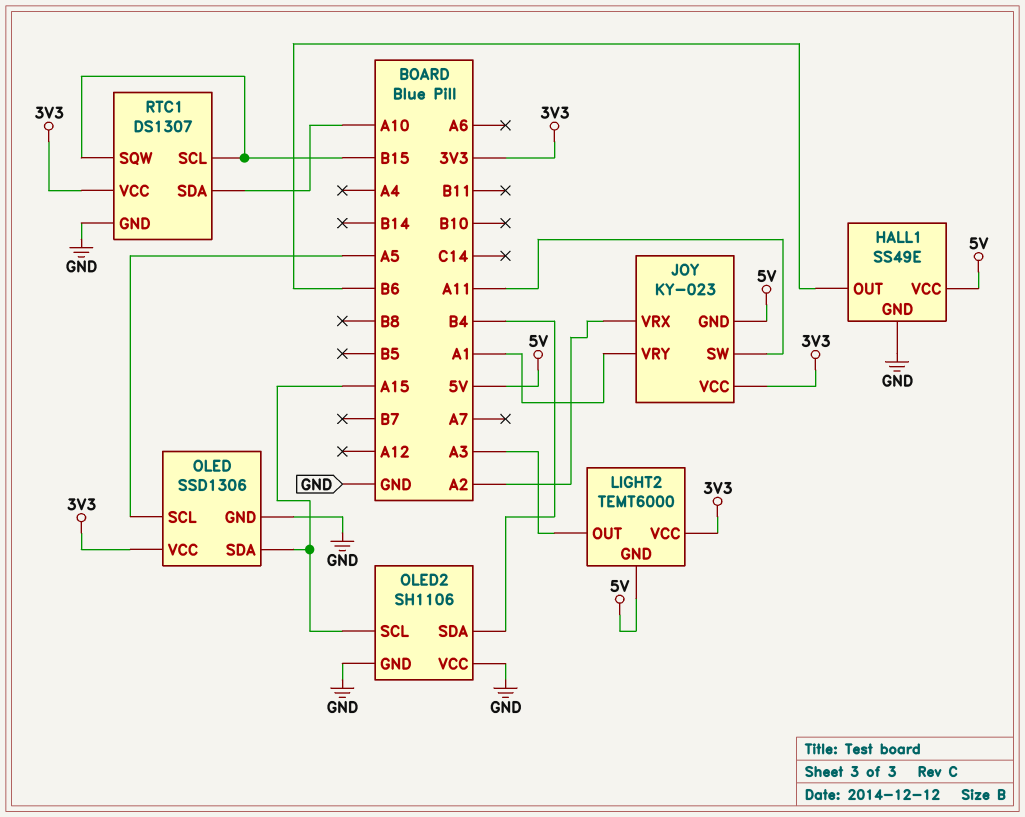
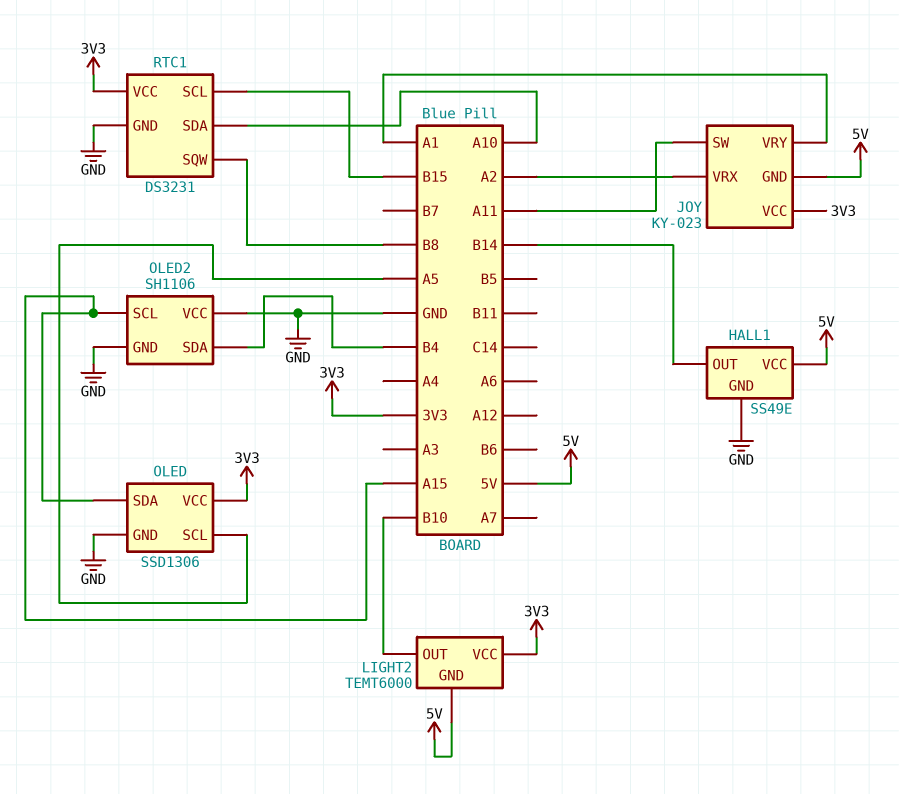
HALL1 pin OUT: B6 -> B14
LIGHT2 pin OUT: A3 -> B10
RTC1: DS1307 -> DS3231
RTC1 pin SQW: B15 -> B8

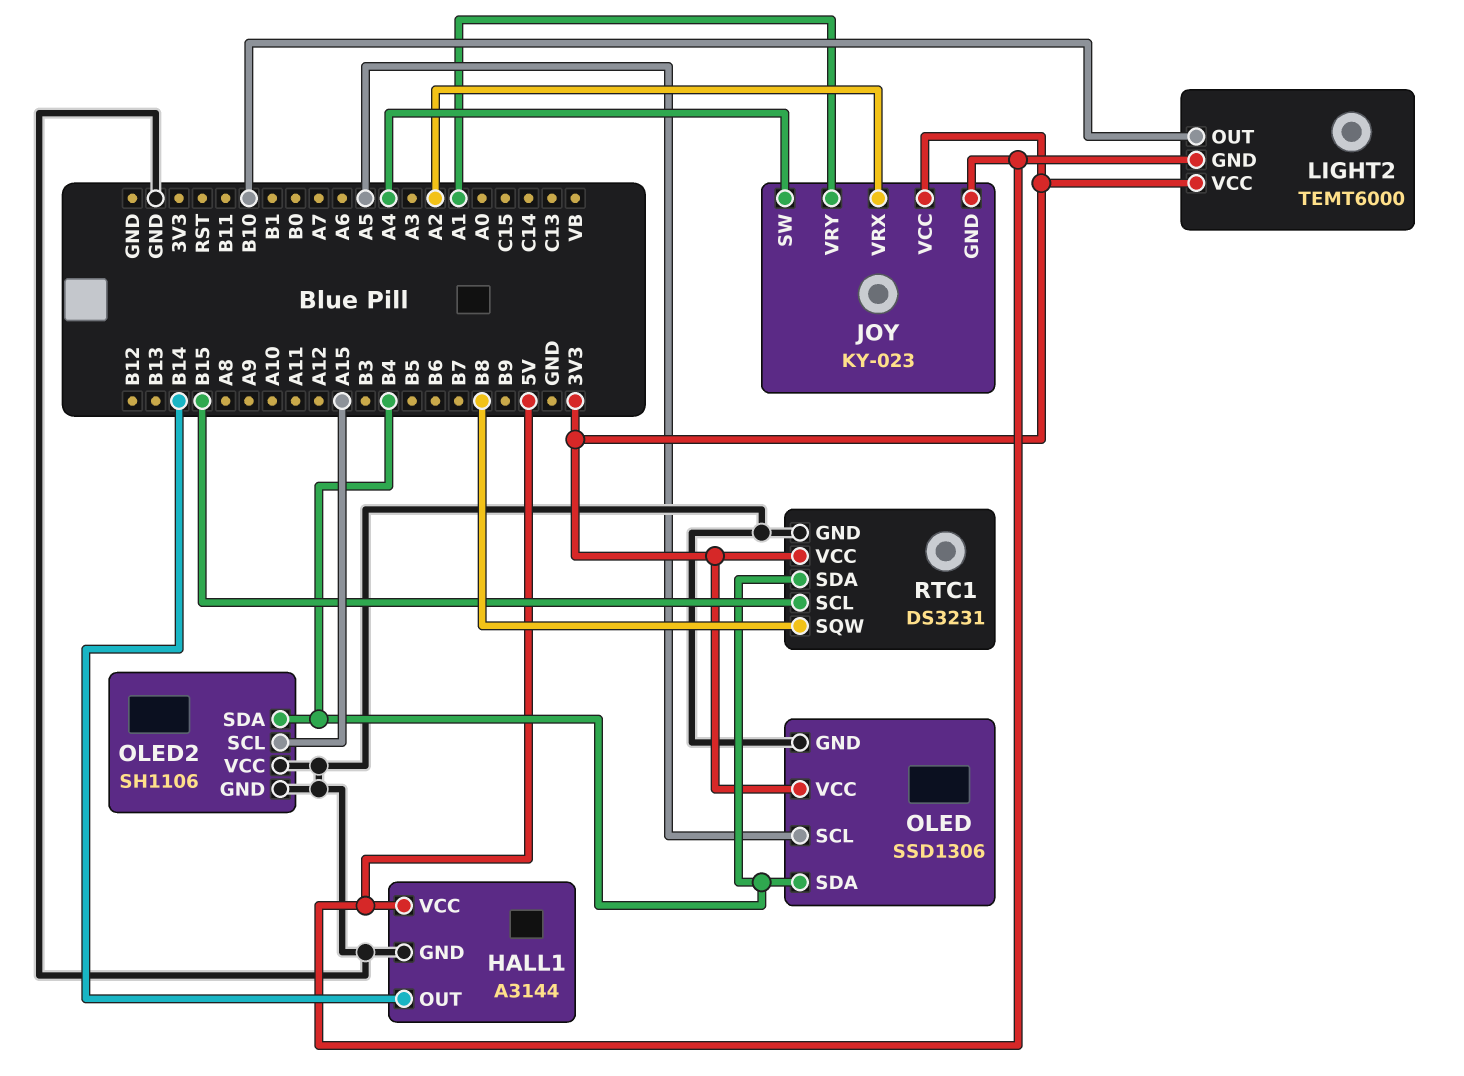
HALL1: SS49E -> A3144
JOY pin SW: A11 -> A4
OLED pin SDA: A15 -> B4
RTC1 pin SDA: A10 -> B4

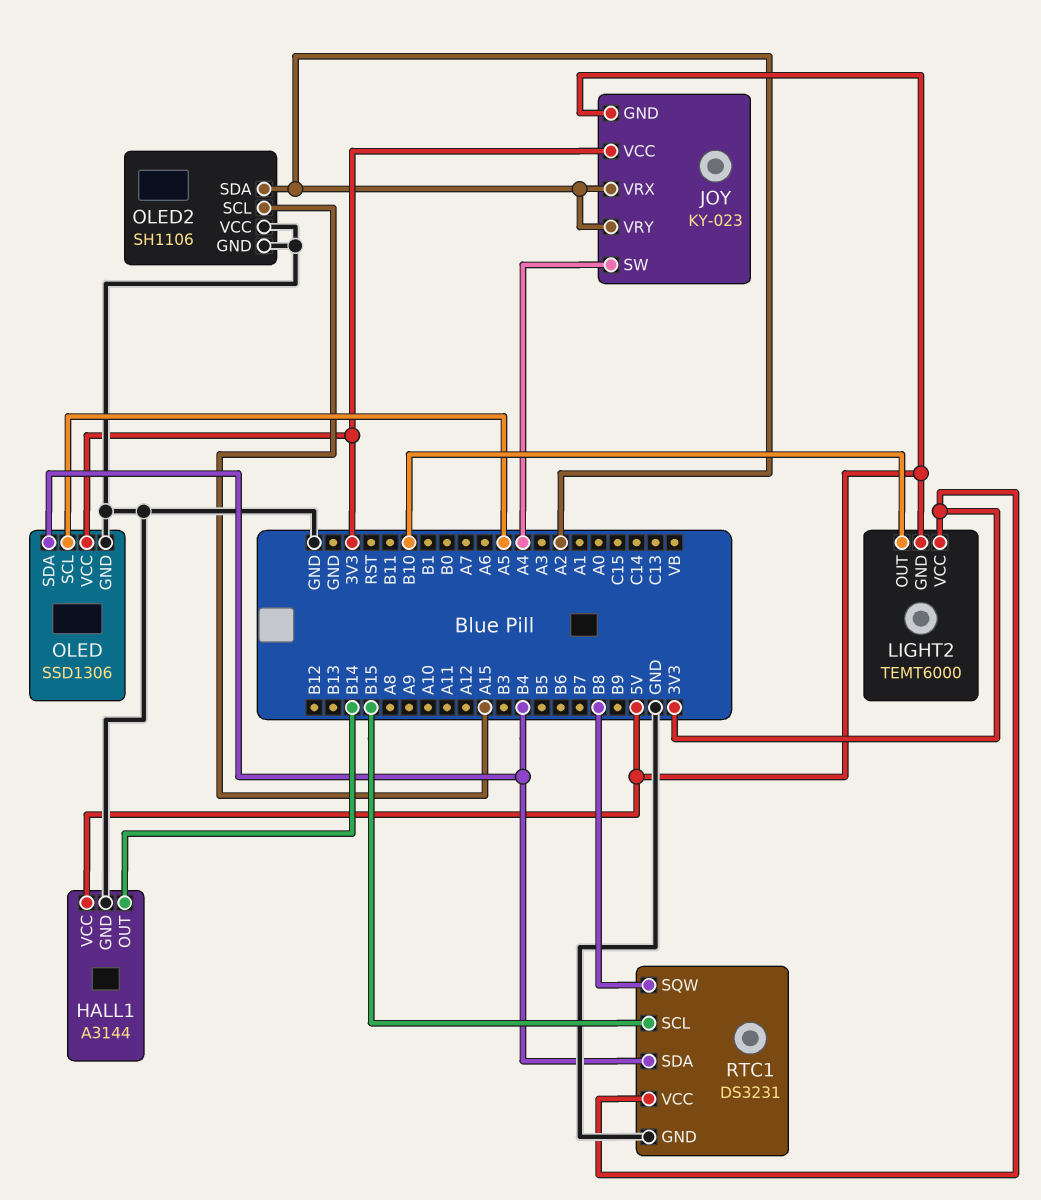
JOY pin VRY: A1 -> A2
OLED2 pin SDA: B4 -> A2

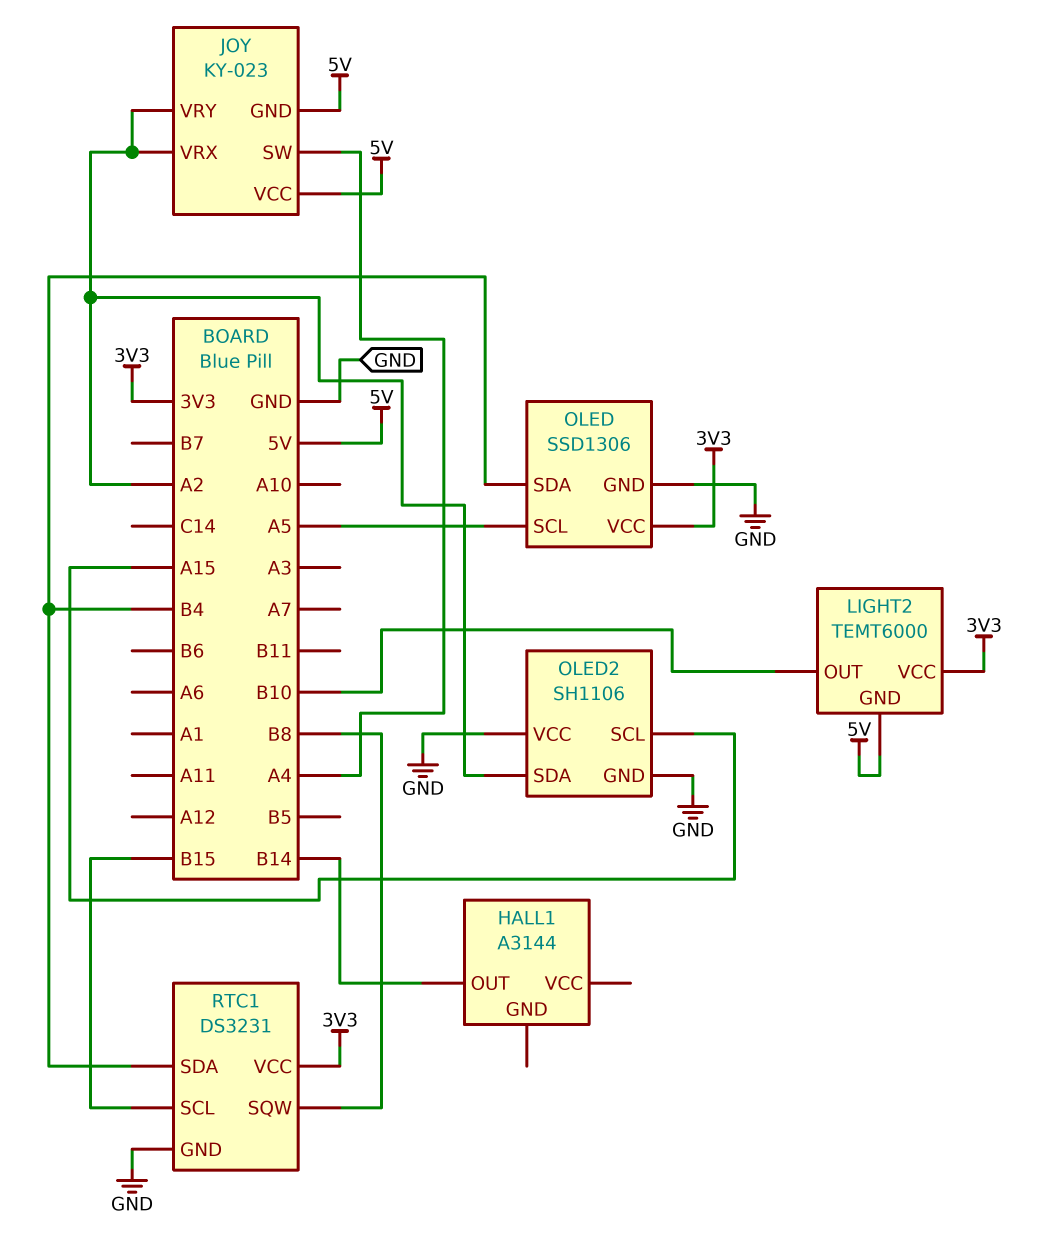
HALL1 pin GND: GND -> none
HALL1 pin VCC: 5V -> none
JOY pin VCC: 3V3 -> 5V

